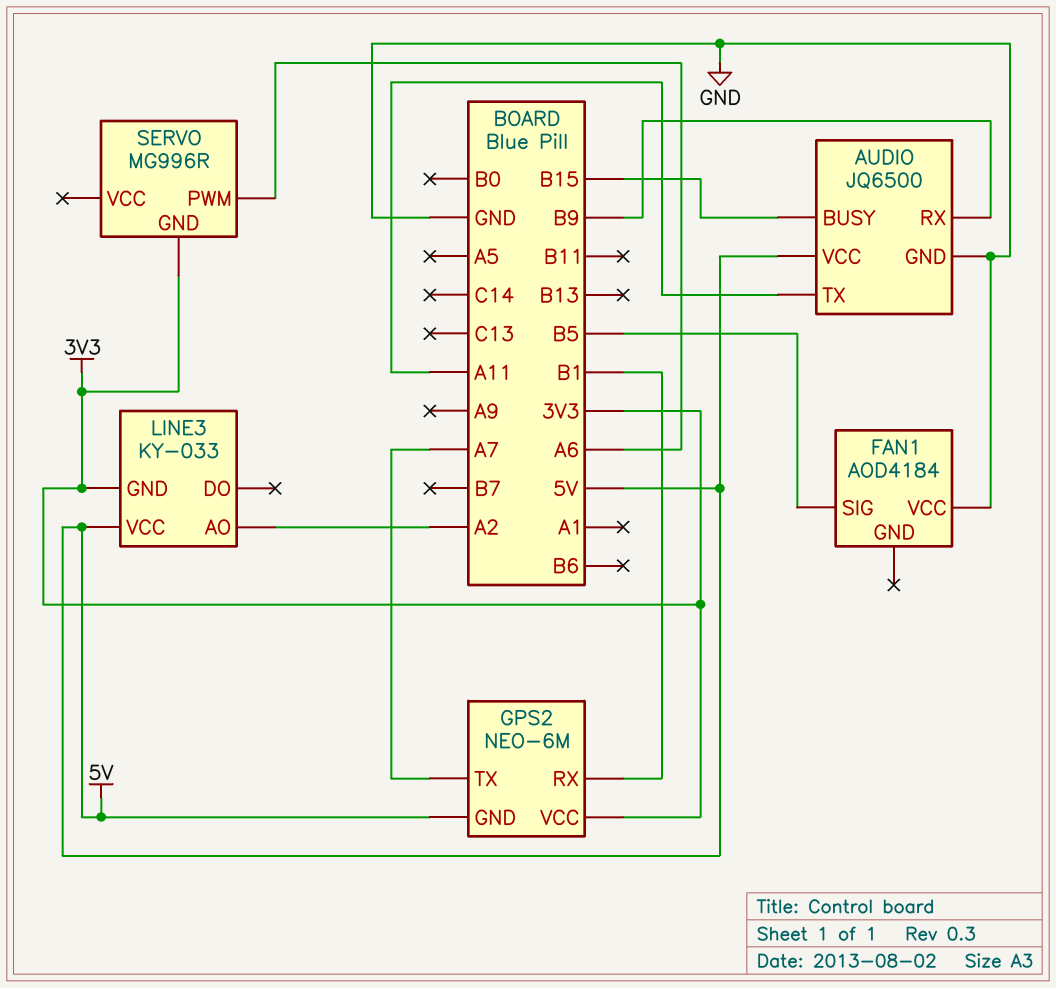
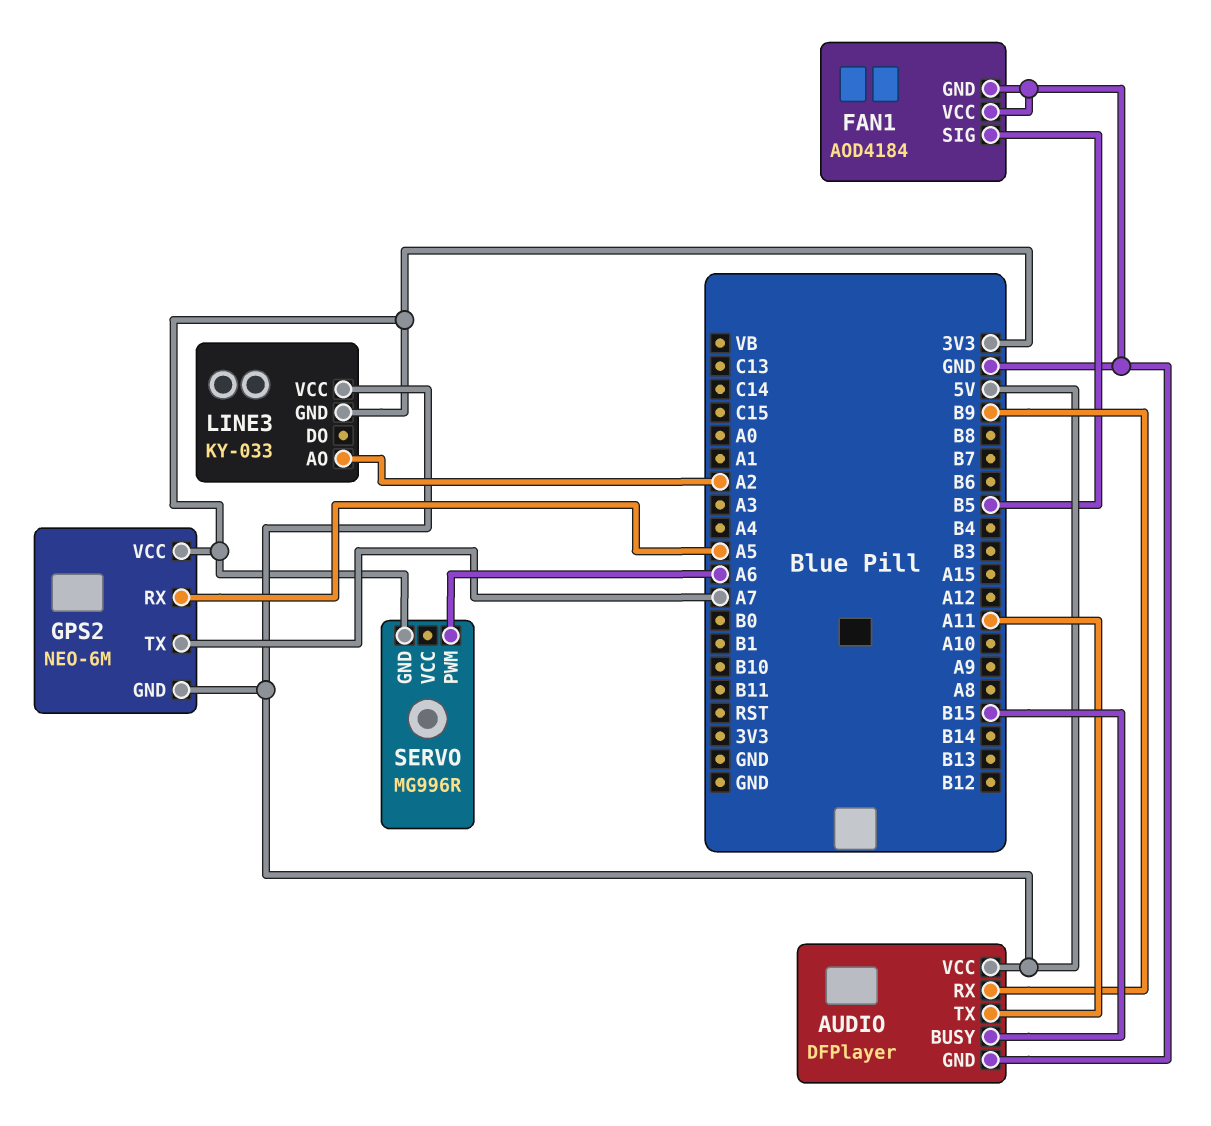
AUDIO: JQ6500 -> DFPlayer
FAN1 pin GND: none -> GND
GPS2 pin RX: B1 -> A5

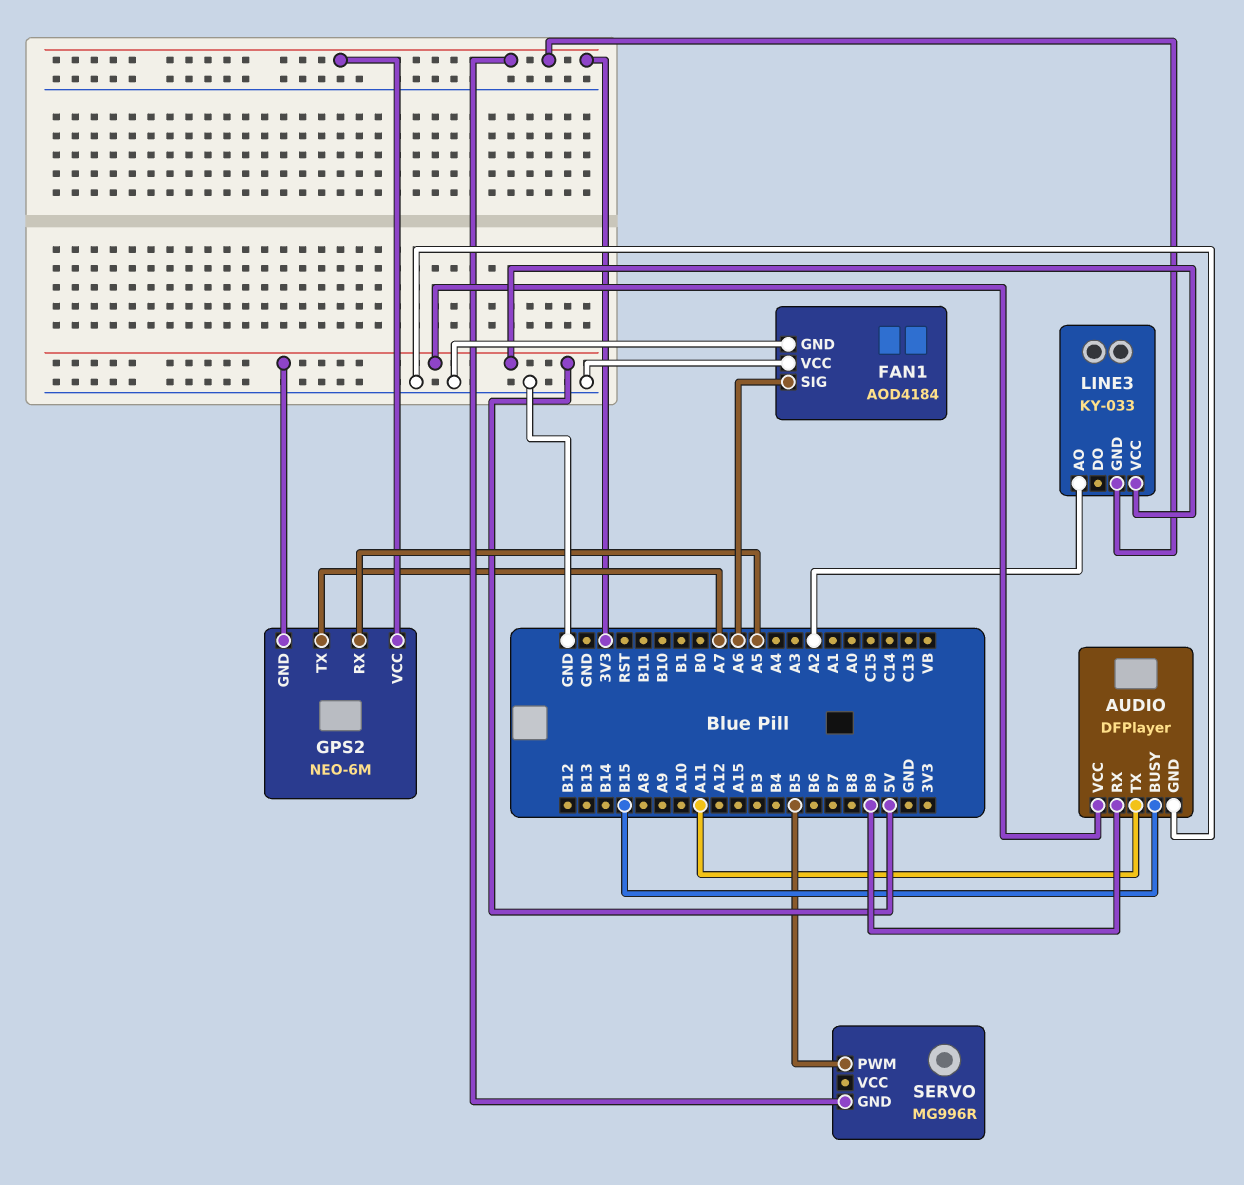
FAN1 pin SIG: B5 -> A6
SERVO pin PWM: A6 -> B5

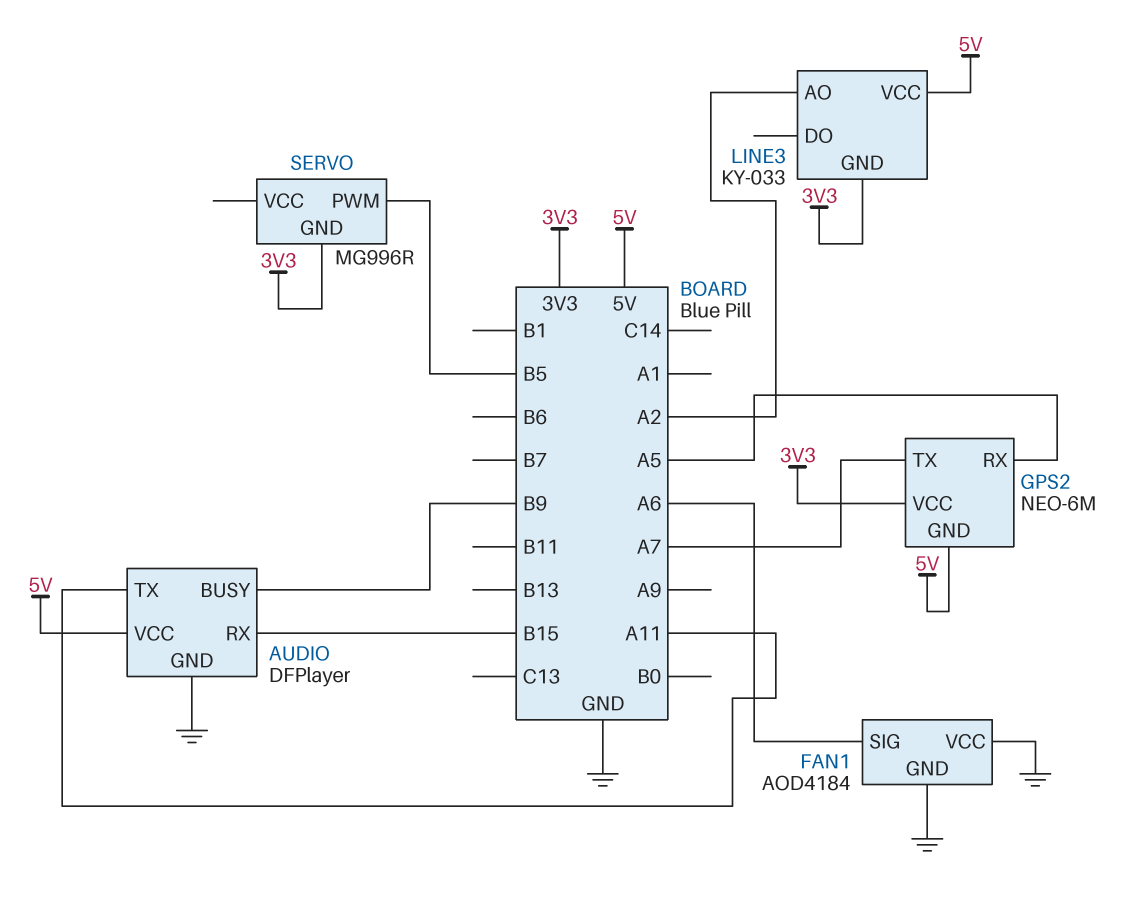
AUDIO pin BUSY: B15 -> B9
AUDIO pin RX: B9 -> B15

